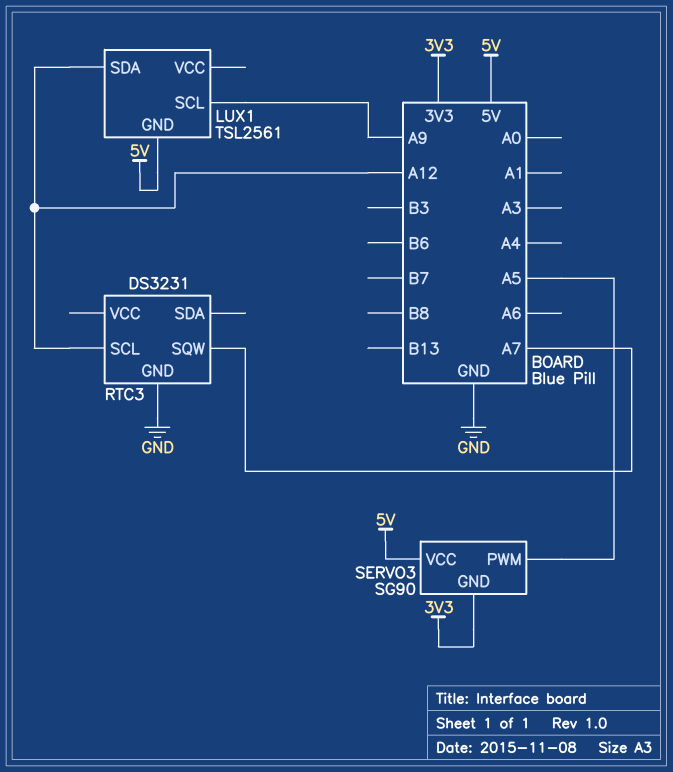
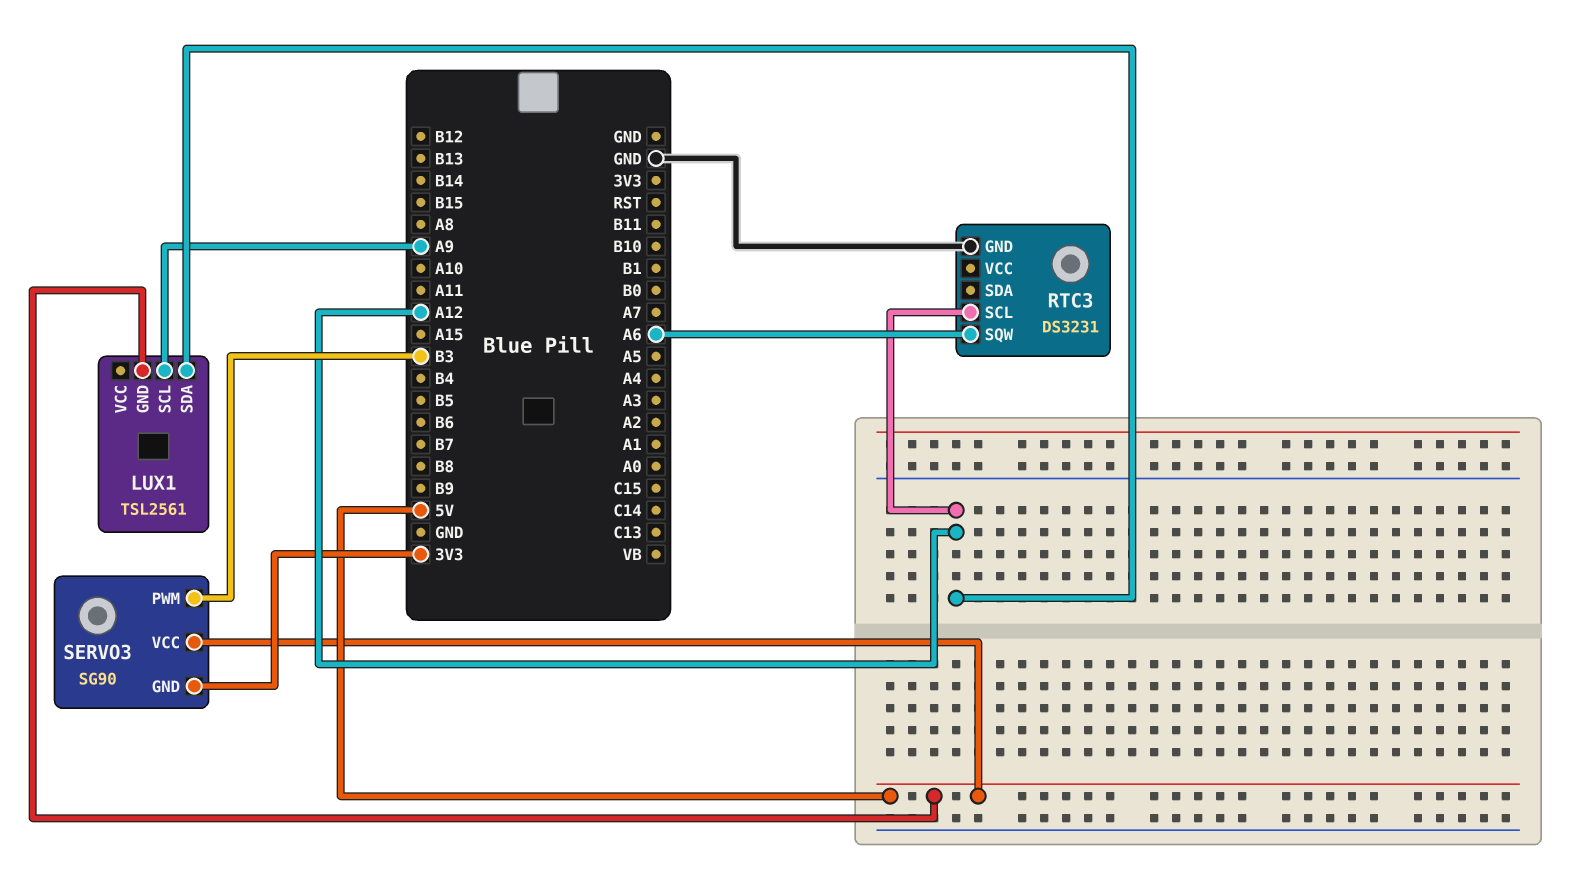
RTC3 pin SQW: A7 -> A6
SERVO3 pin PWM: A5 -> B3

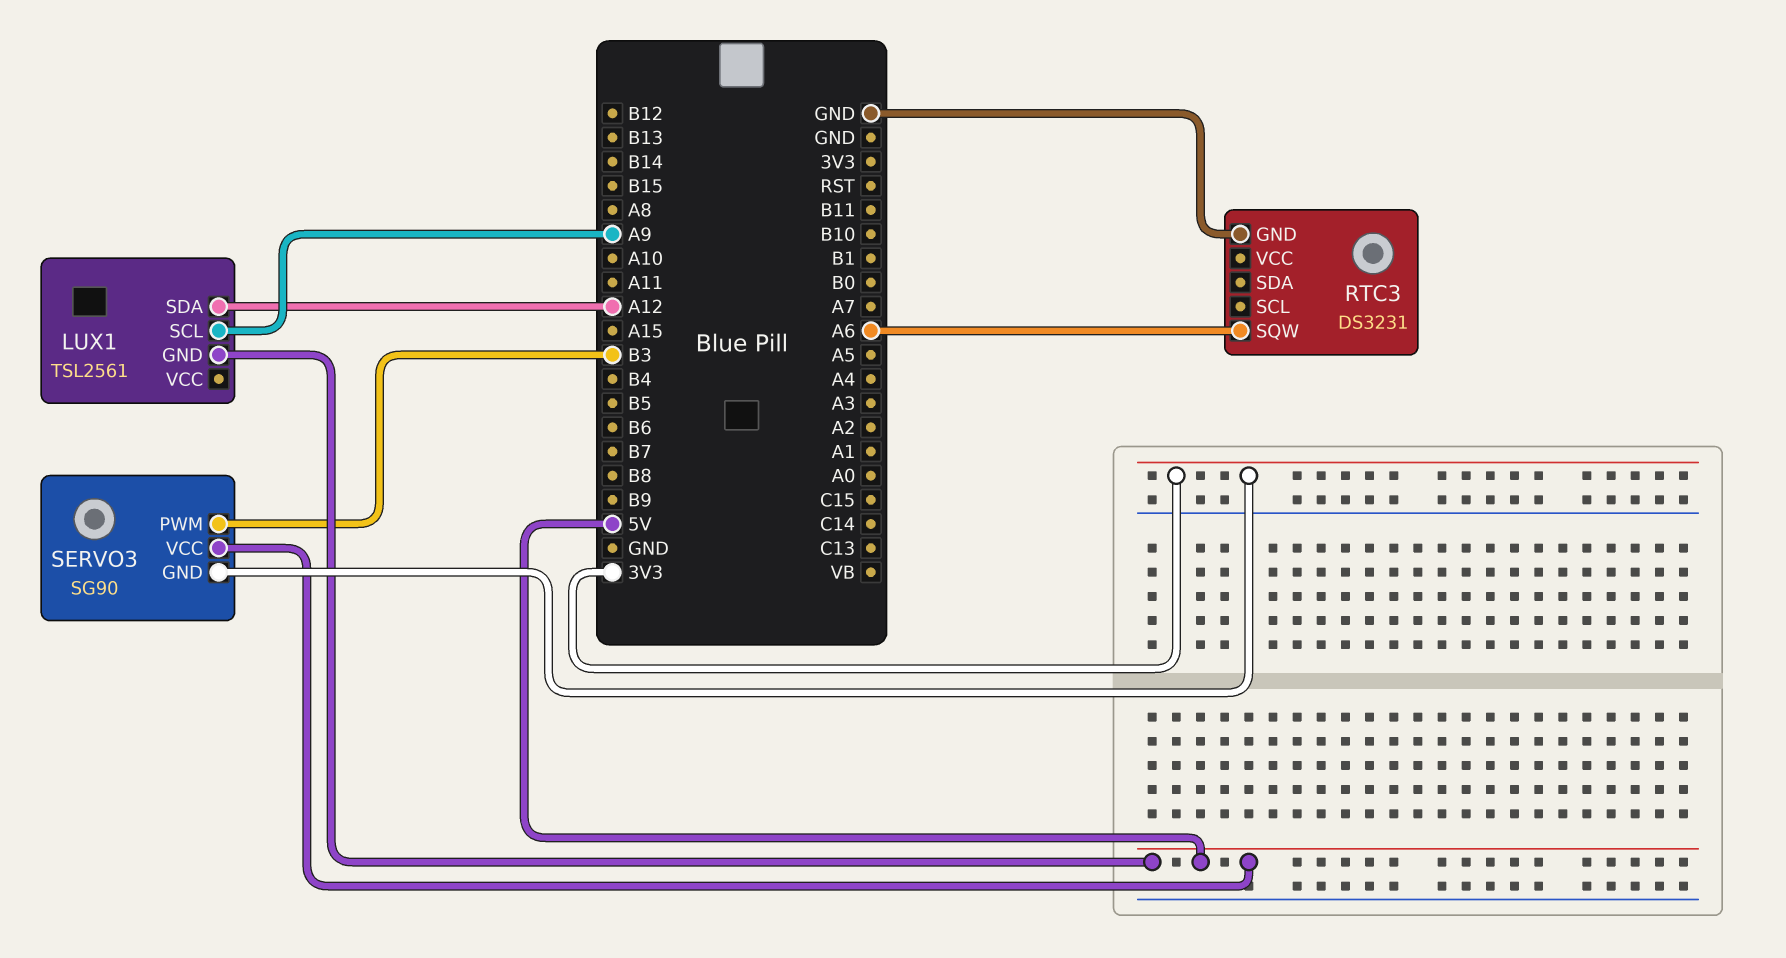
RTC3 pin SCL: A12 -> none

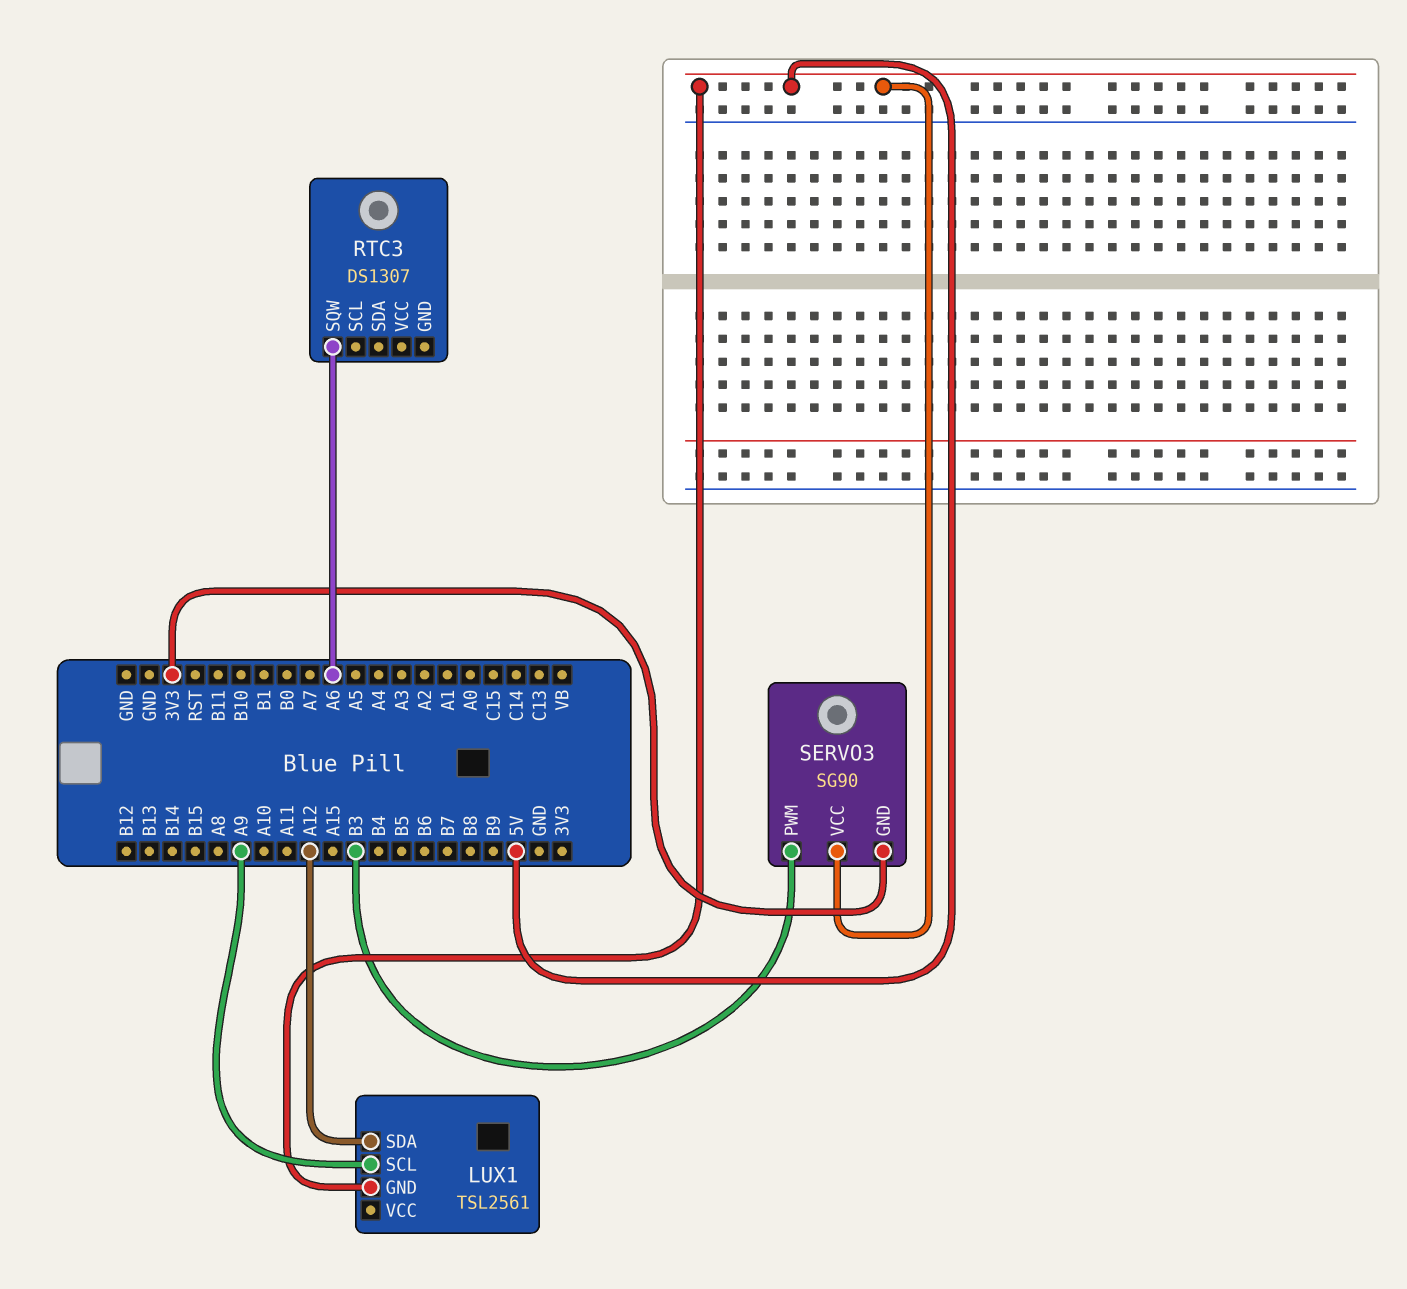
RTC3: DS3231 -> DS1307
RTC3 pin GND: GND -> none

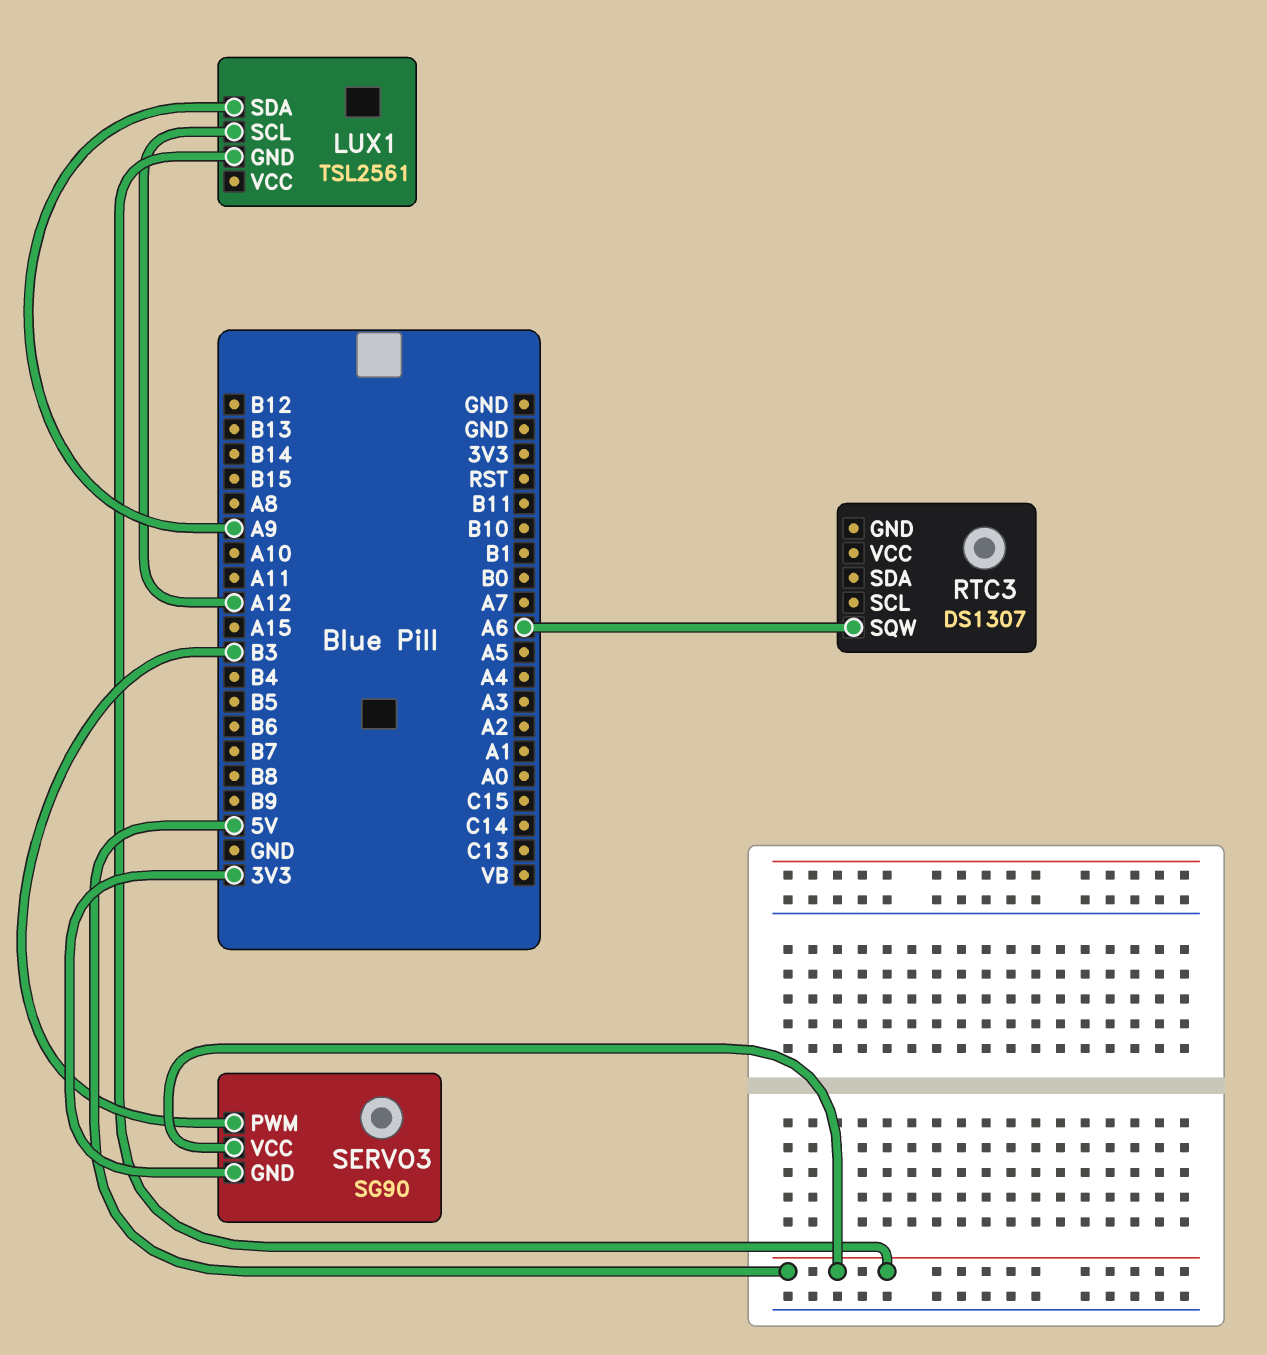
LUX1 pin SCL: A9 -> A12
LUX1 pin SDA: A12 -> A9

